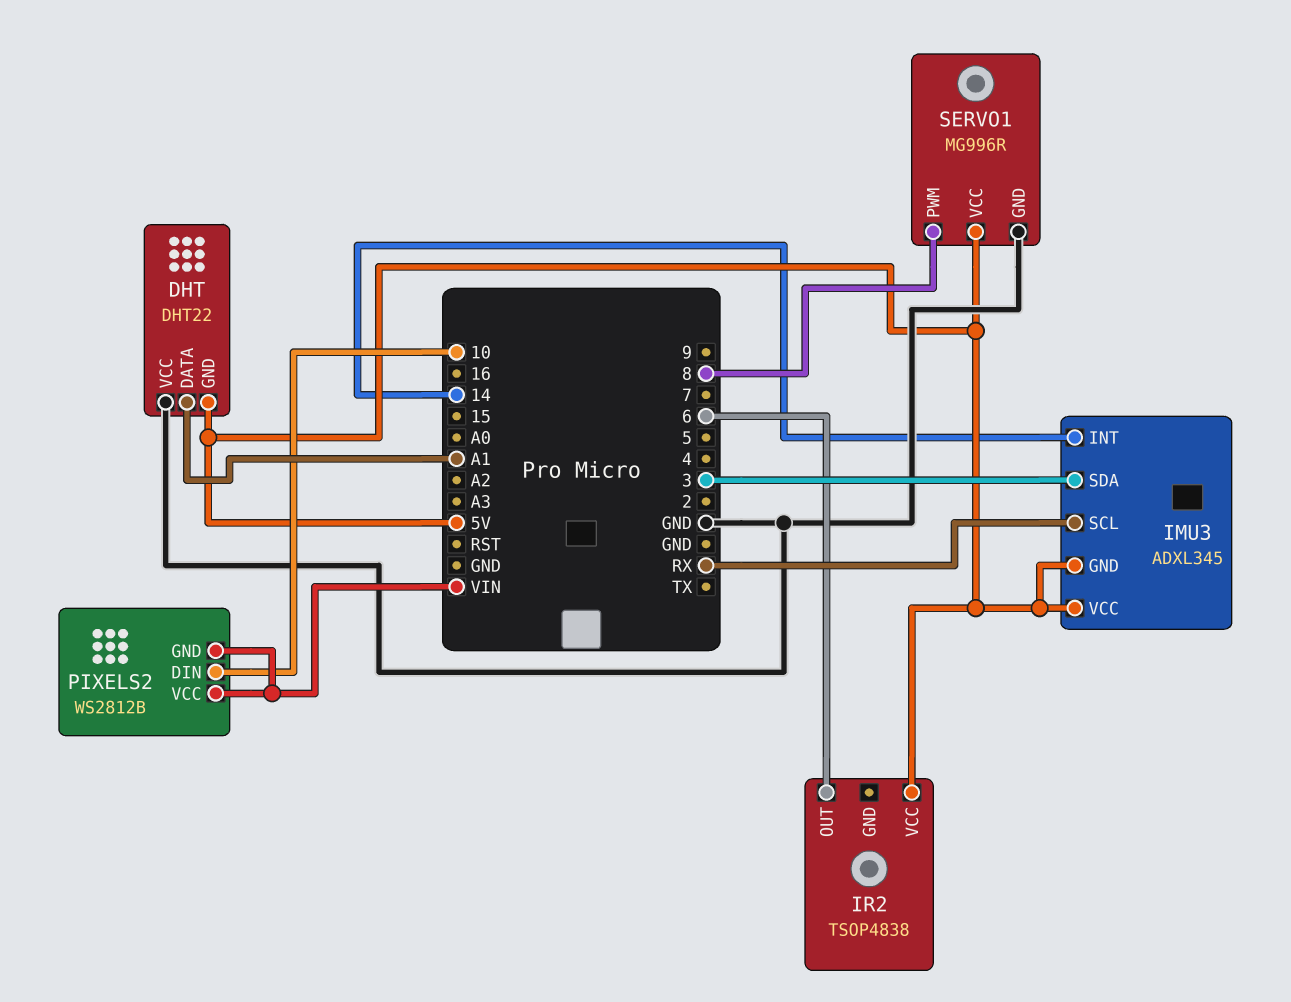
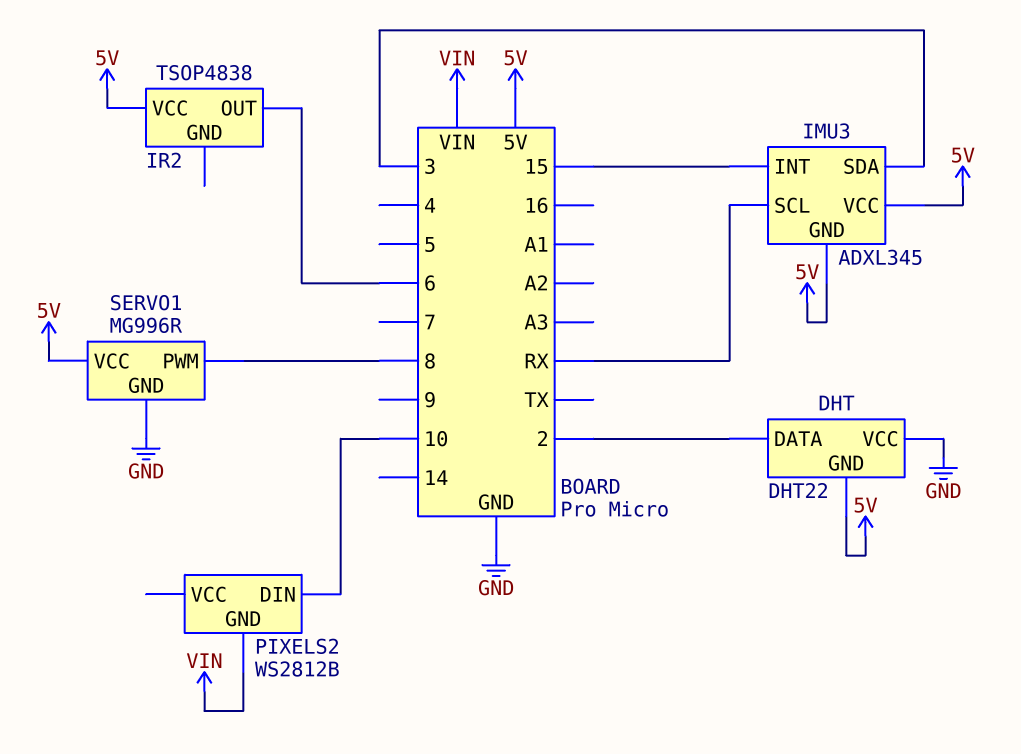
DHT pin DATA: A1 -> 2
IMU3 pin INT: 14 -> 15
PIXELS2 pin VCC: VIN -> none

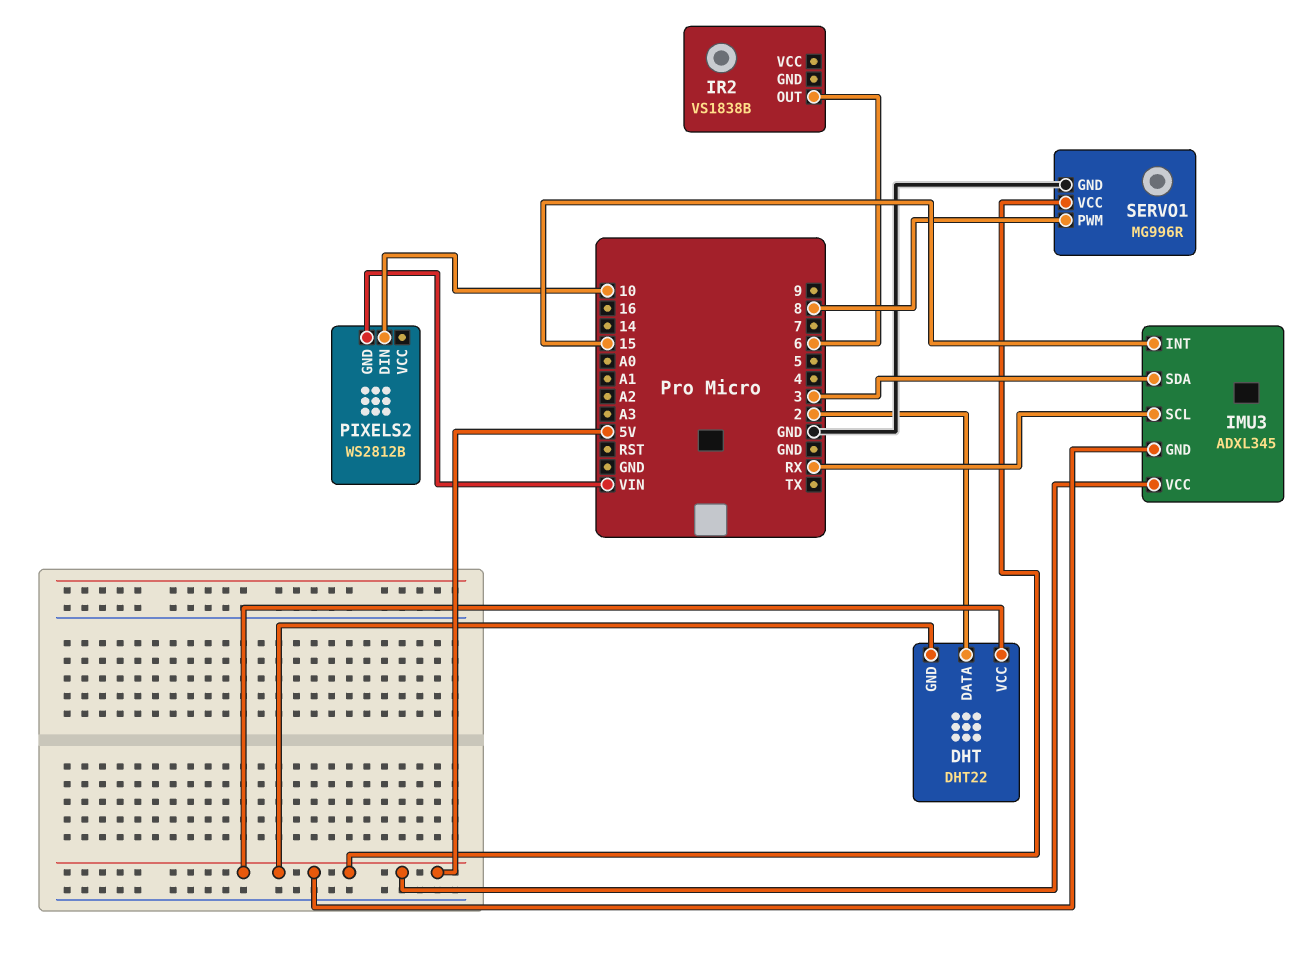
DHT pin VCC: GND -> 5V
IR2: TSOP4838 -> VS1838B
IR2 pin VCC: 5V -> none

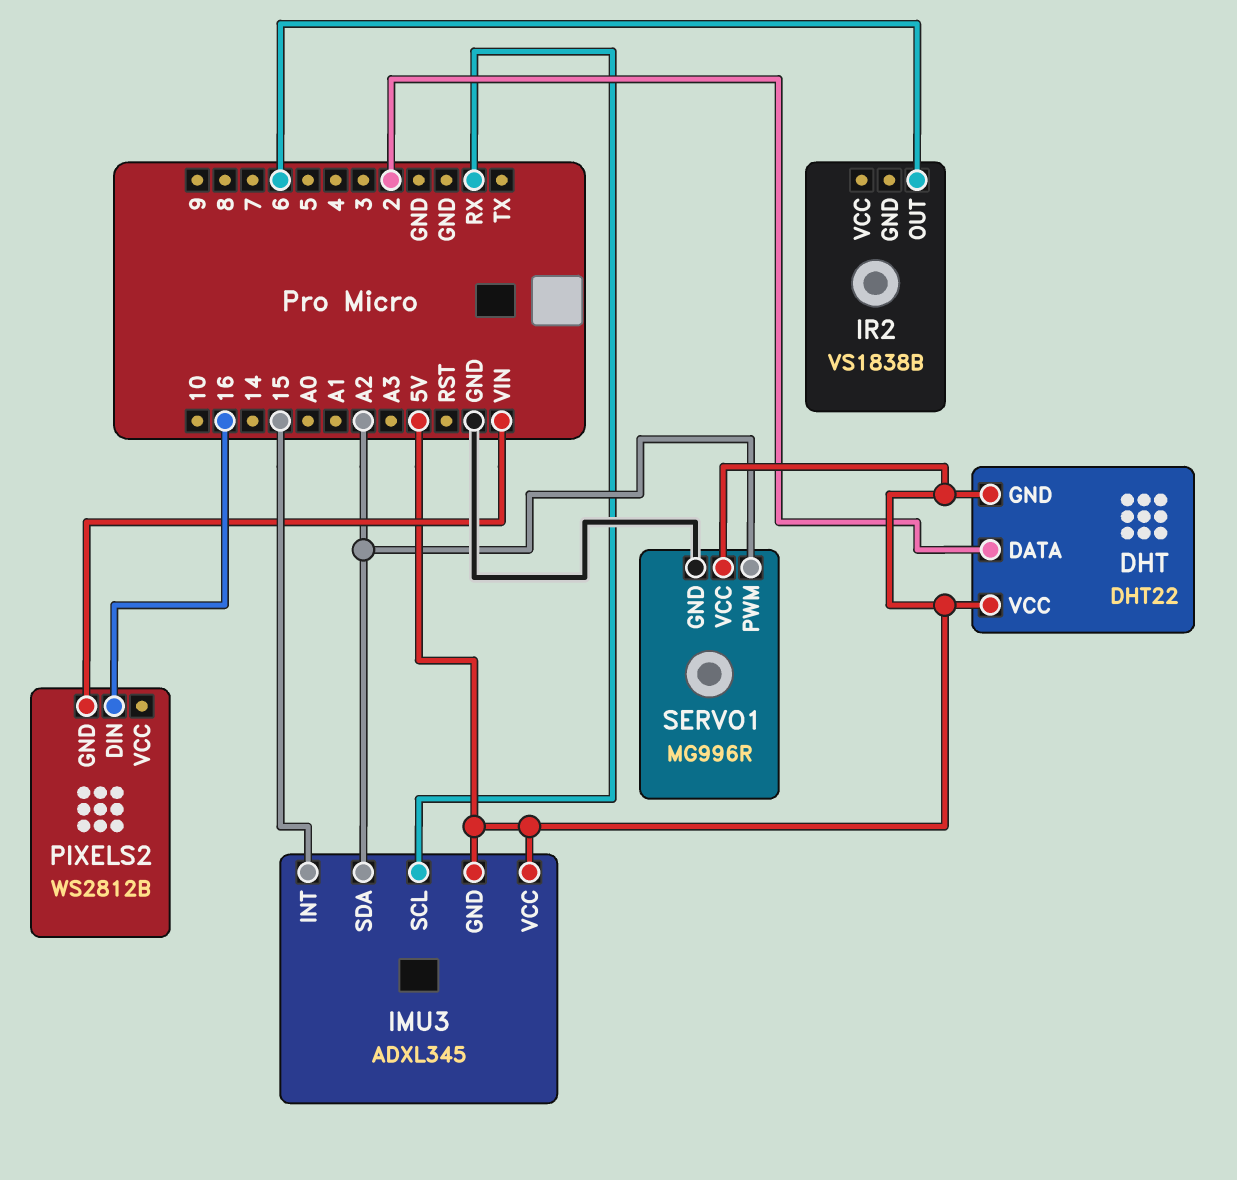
IMU3 pin SDA: 3 -> A2
PIXELS2 pin DIN: 10 -> 16
SERVO1 pin PWM: 8 -> A2

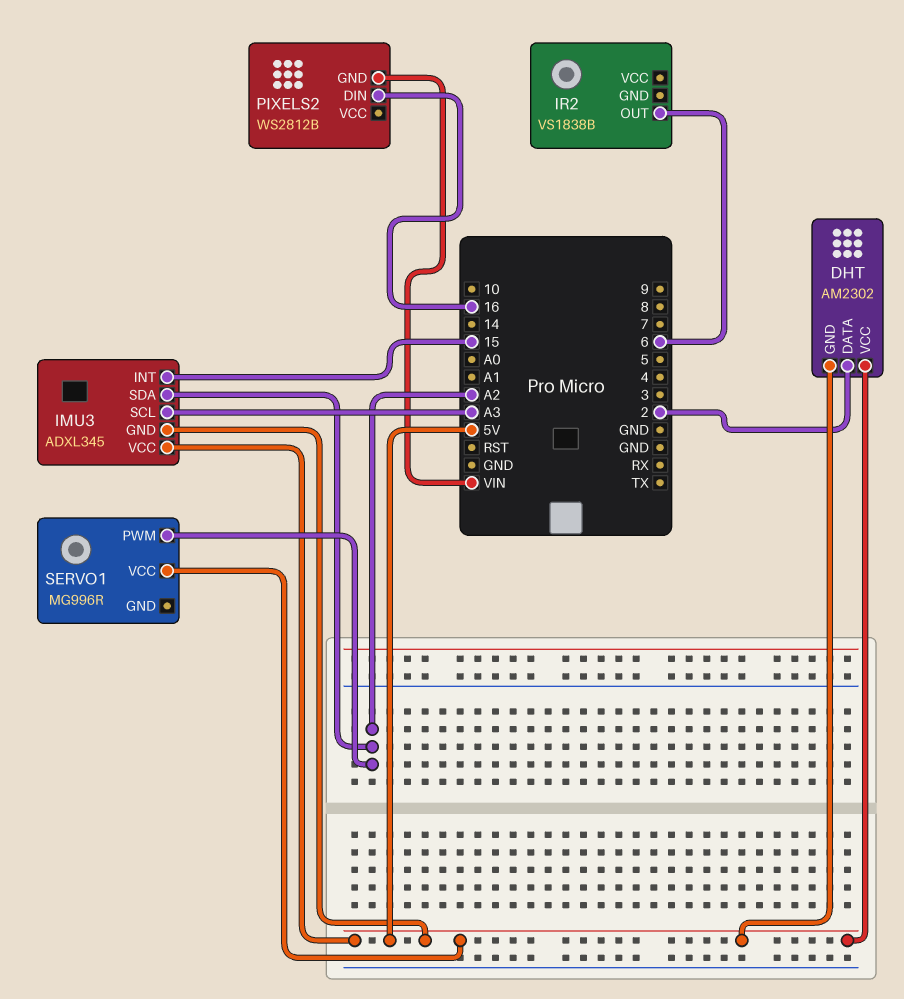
DHT: DHT22 -> AM2302
IMU3 pin SCL: RX -> A3
SERVO1 pin GND: GND -> none

